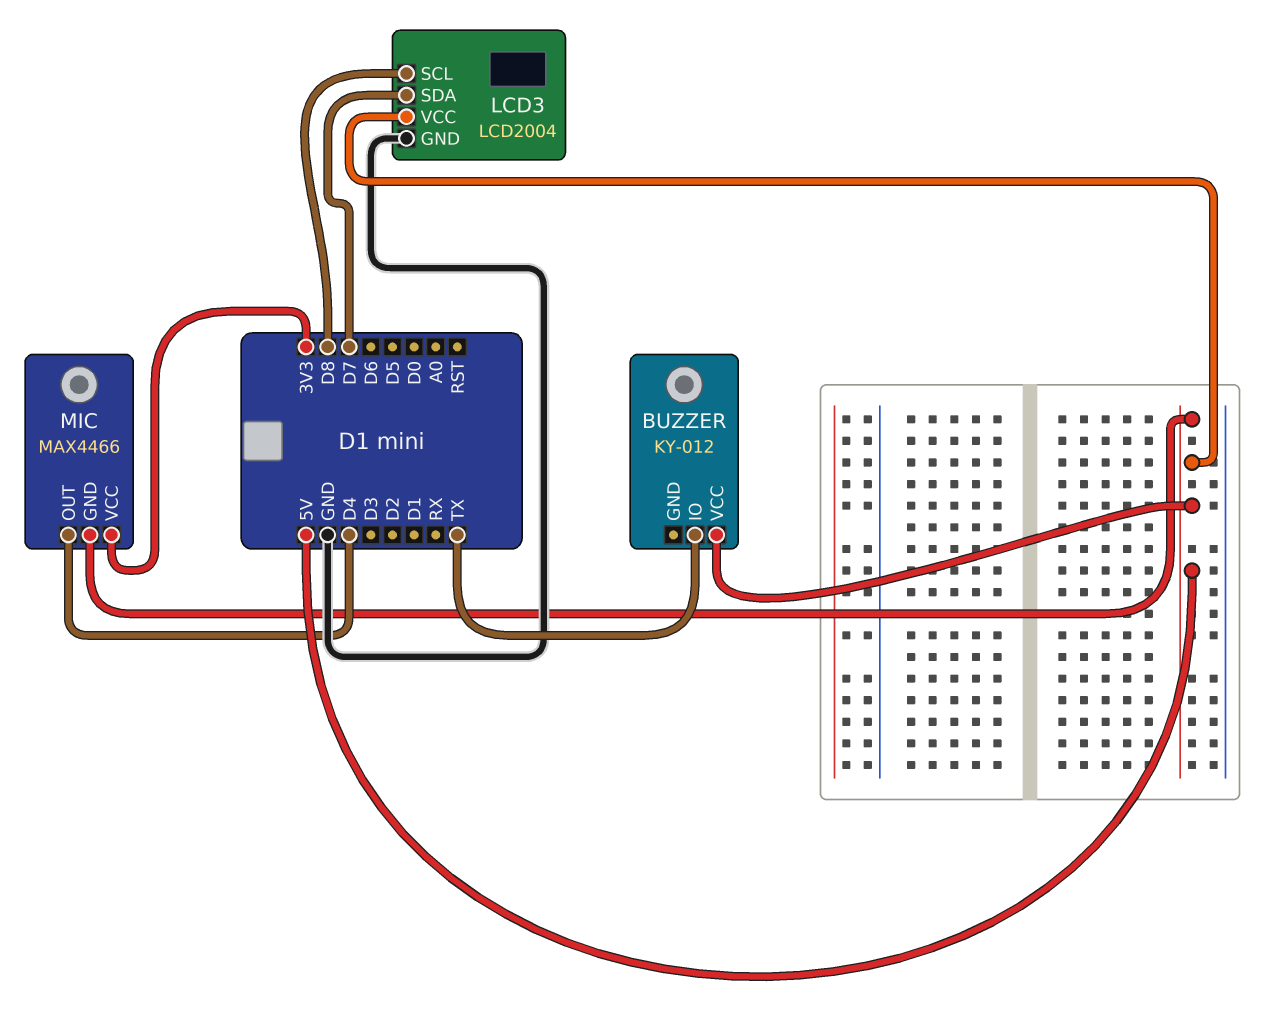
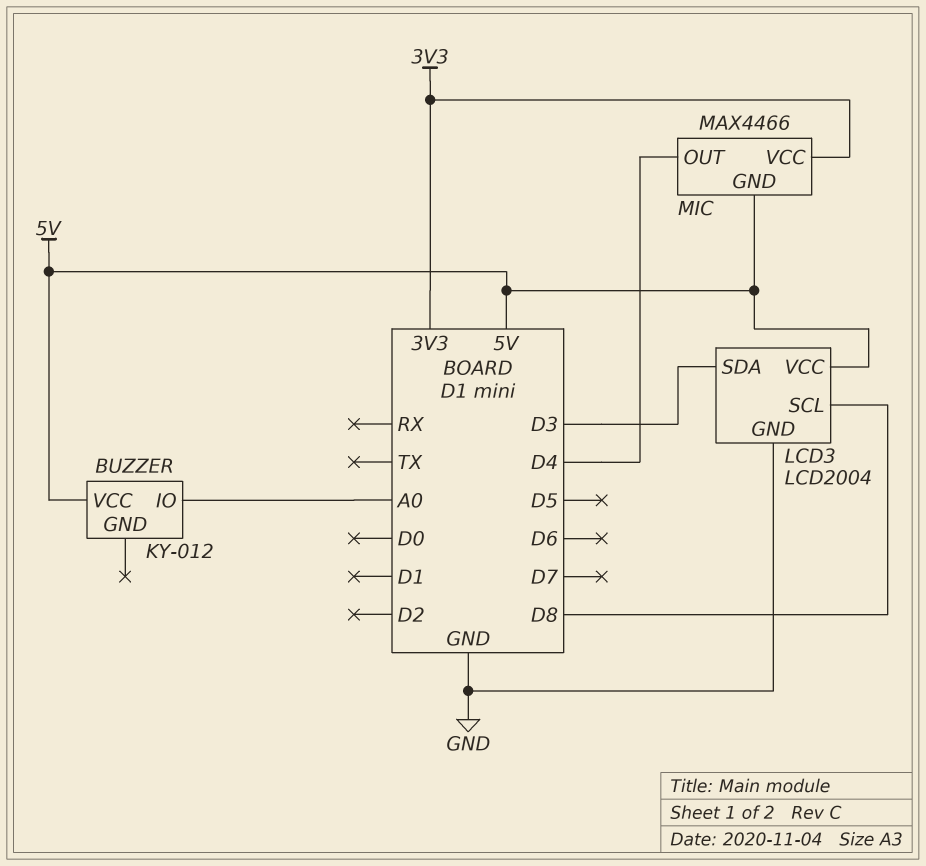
BUZZER pin IO: TX -> A0
LCD3 pin SDA: D7 -> D3

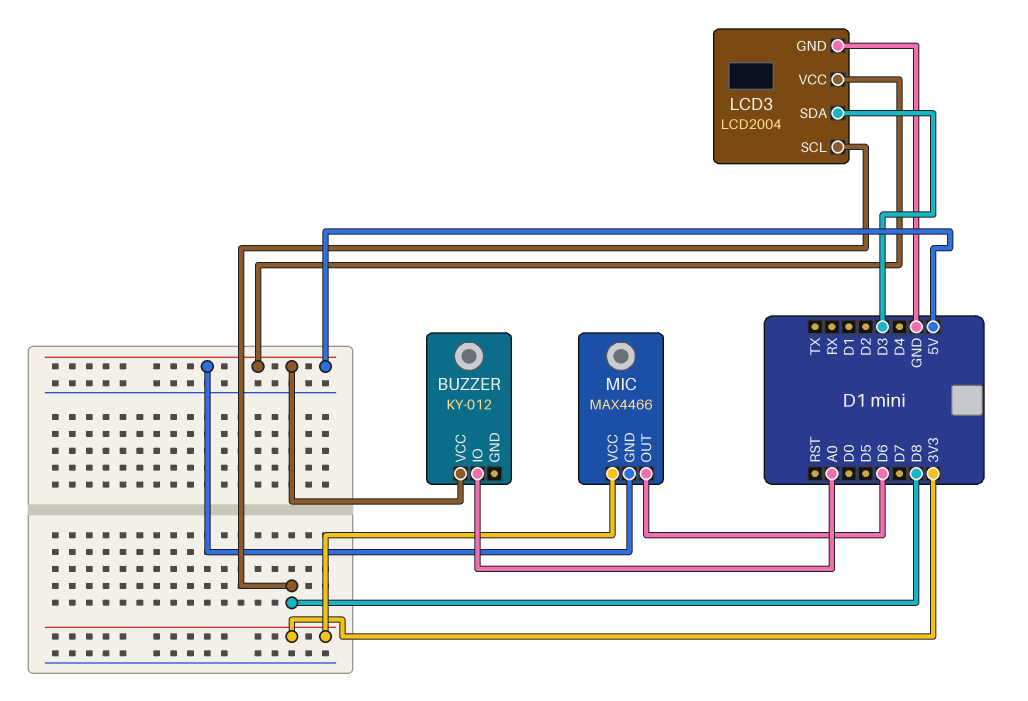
MIC pin OUT: D4 -> D6

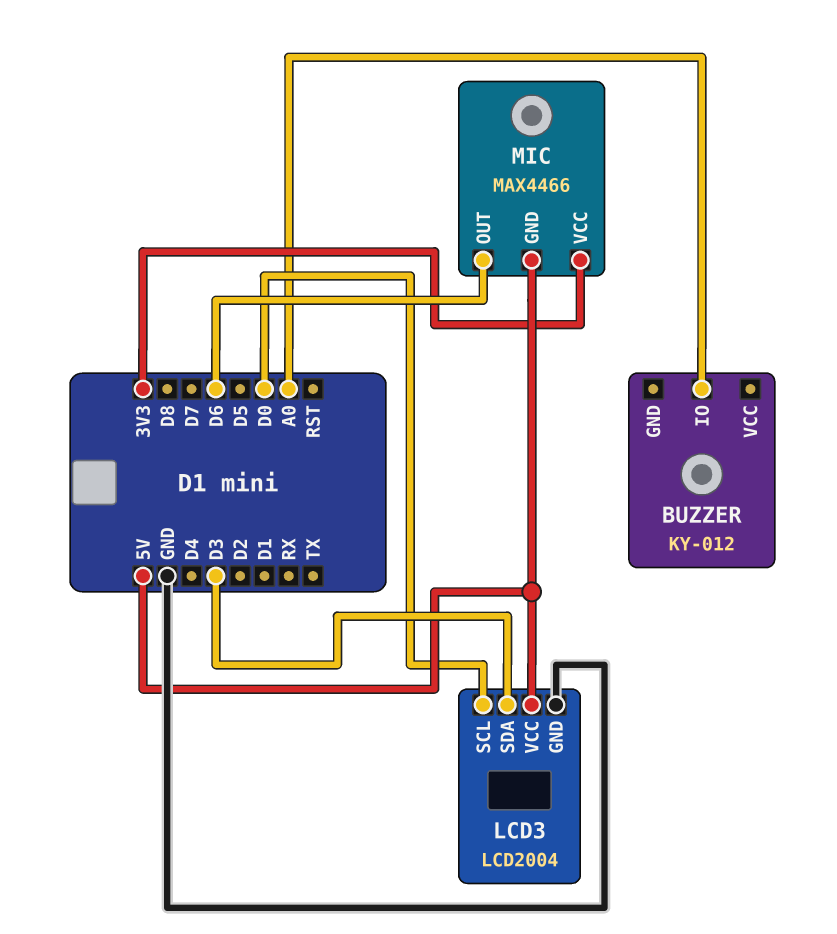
BUZZER pin VCC: 5V -> none
LCD3 pin SCL: D8 -> D0

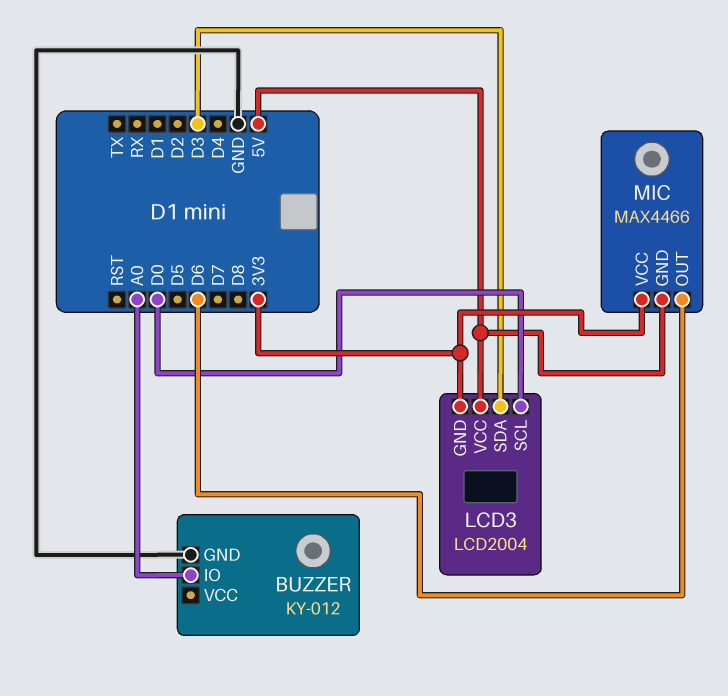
BUZZER pin GND: none -> GND
LCD3 pin GND: GND -> 3V3

